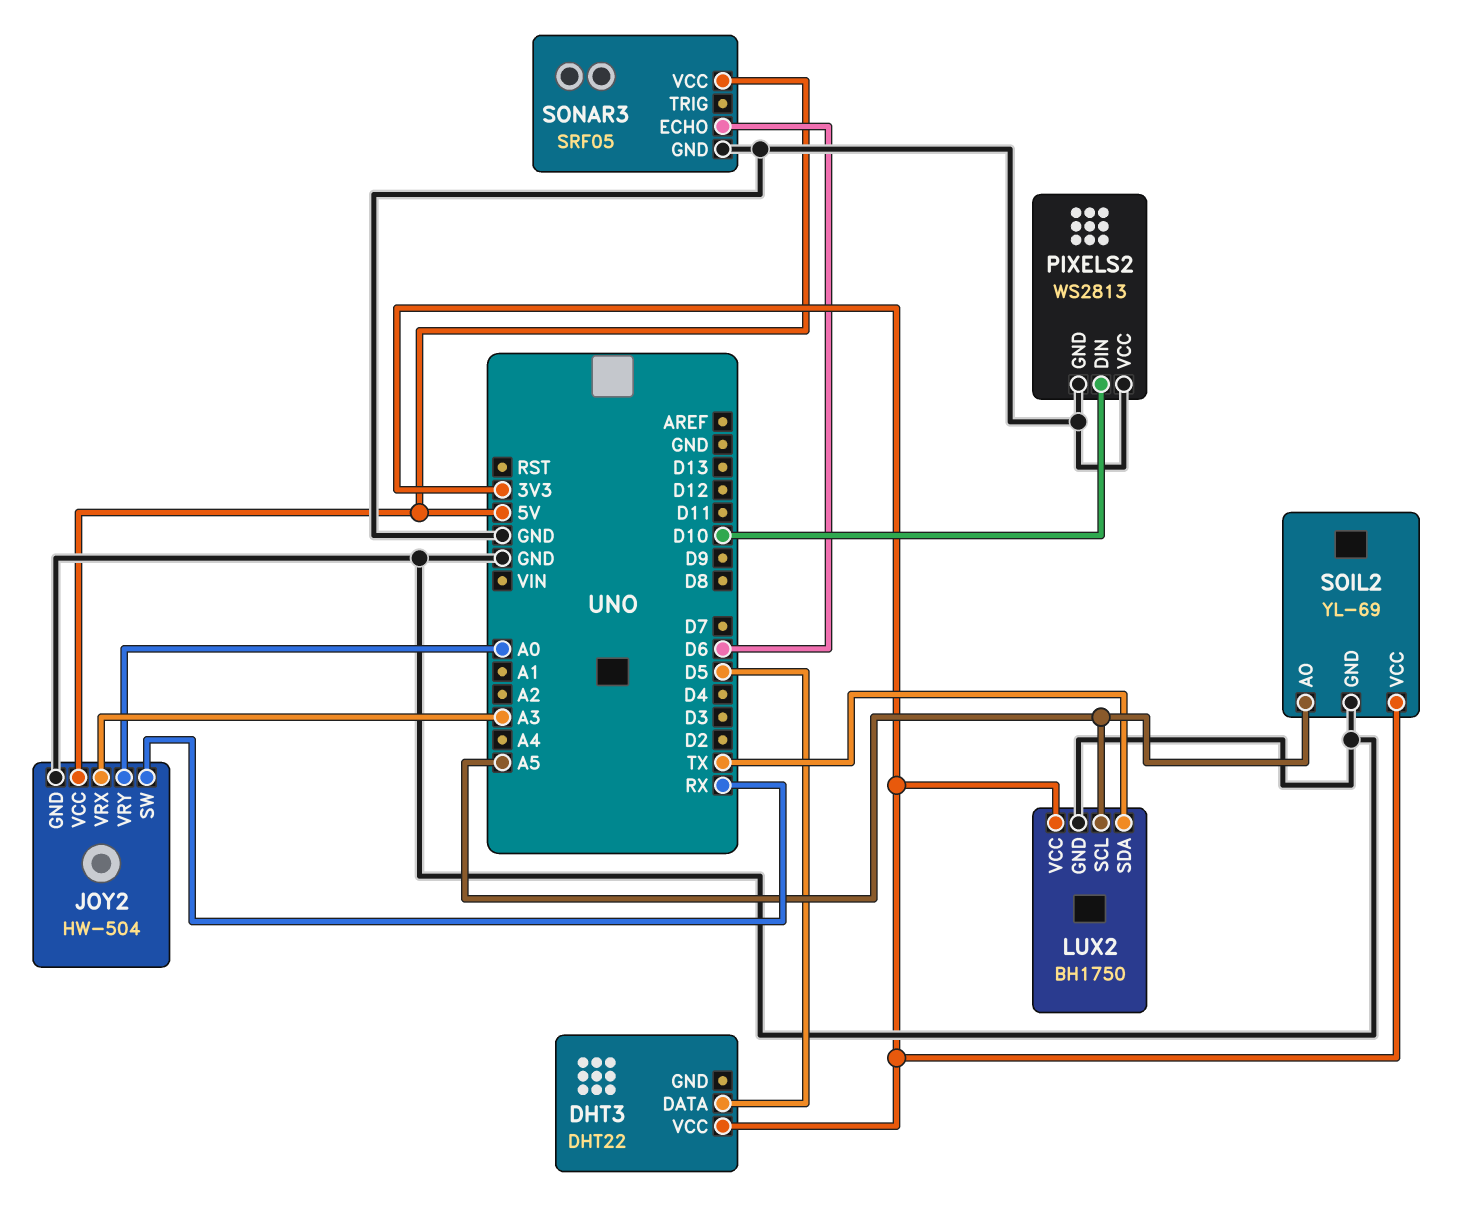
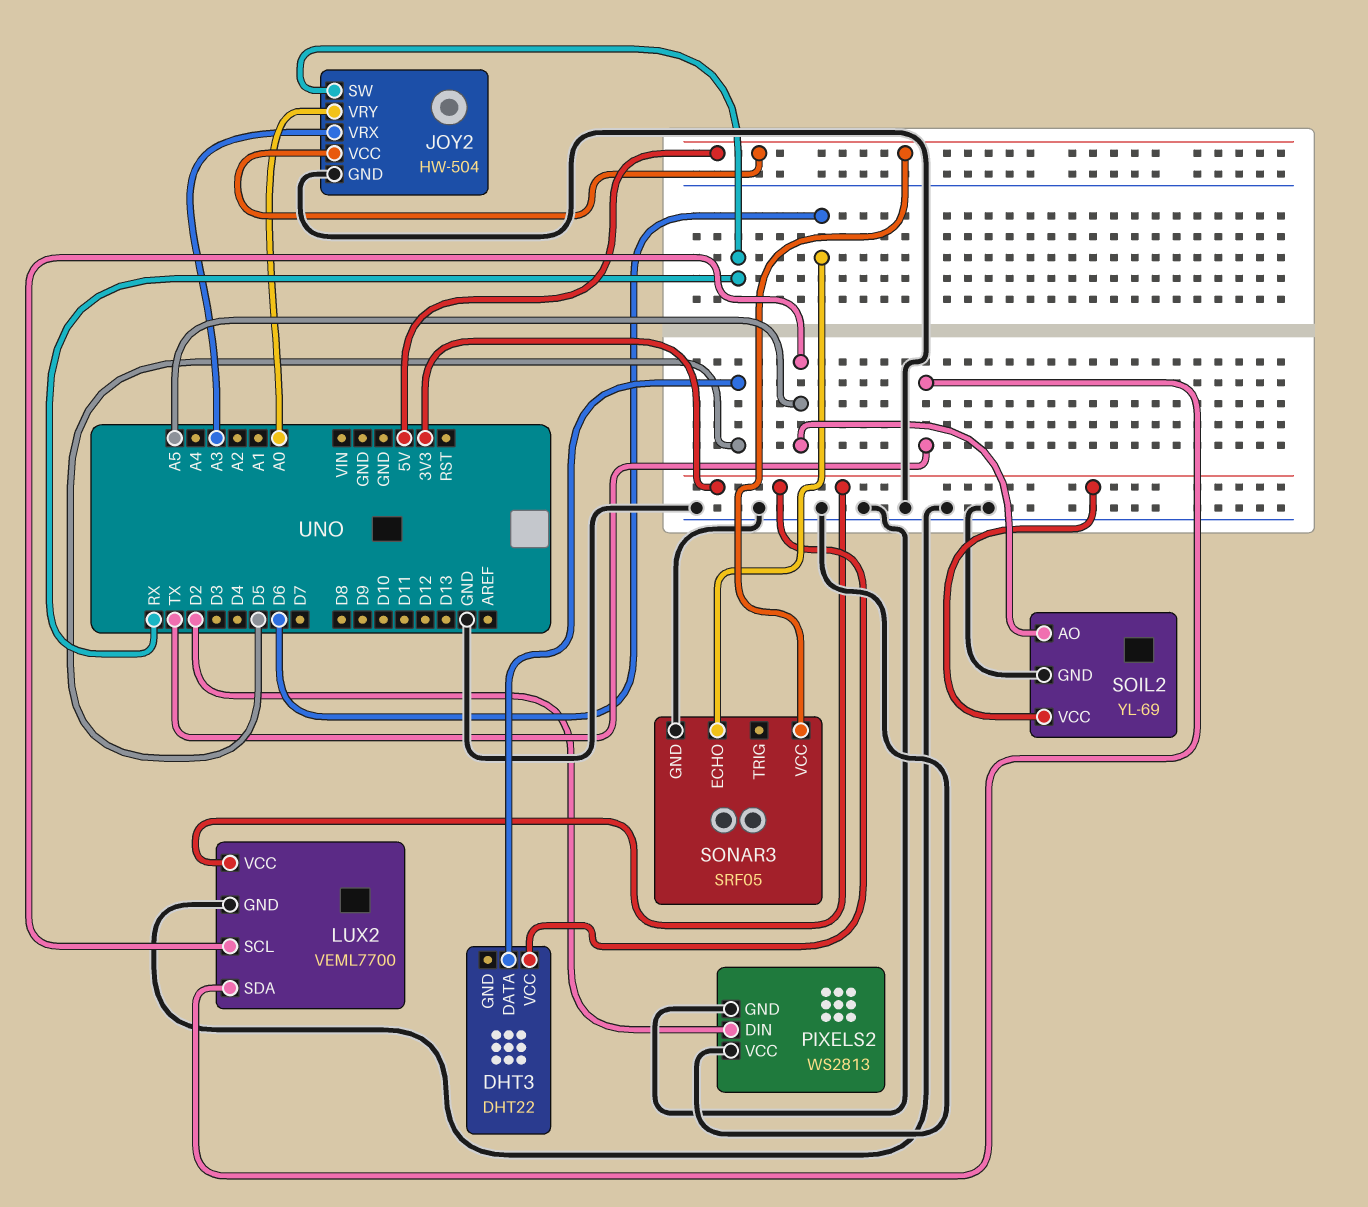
LUX2: BH1750 -> VEML7700
PIXELS2 pin DIN: D10 -> D2

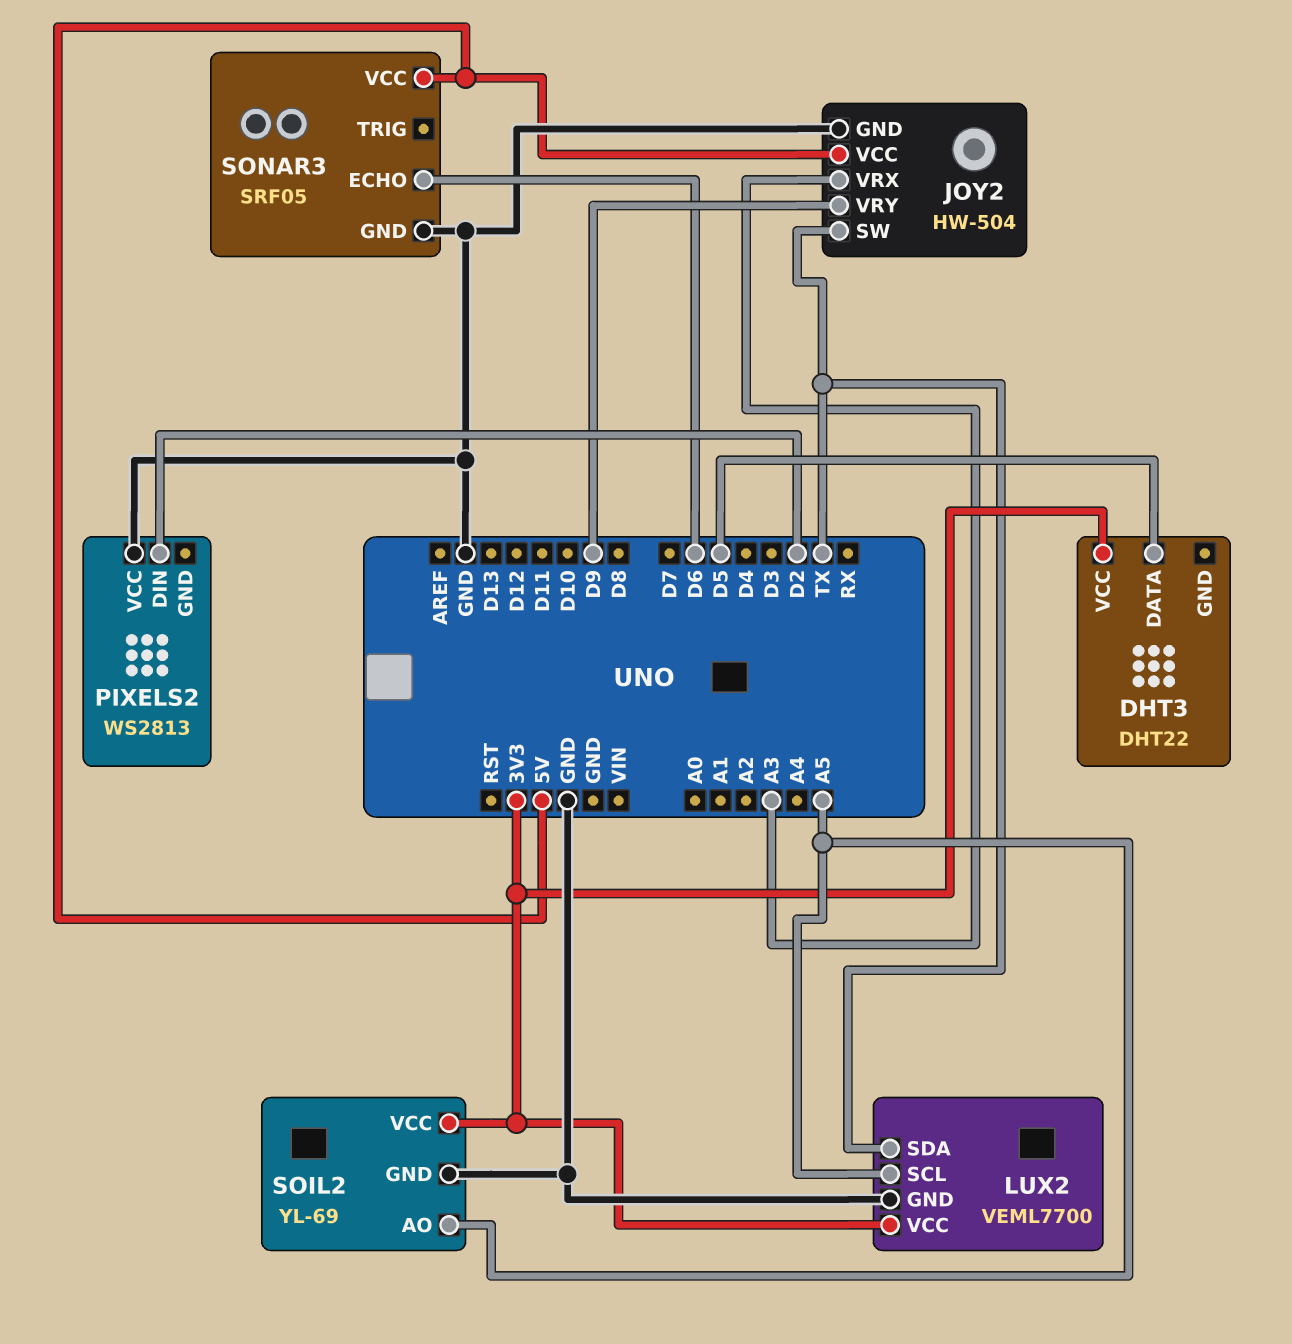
JOY2 pin SW: RX -> TX
JOY2 pin VRY: A0 -> D9
PIXELS2 pin GND: GND -> none

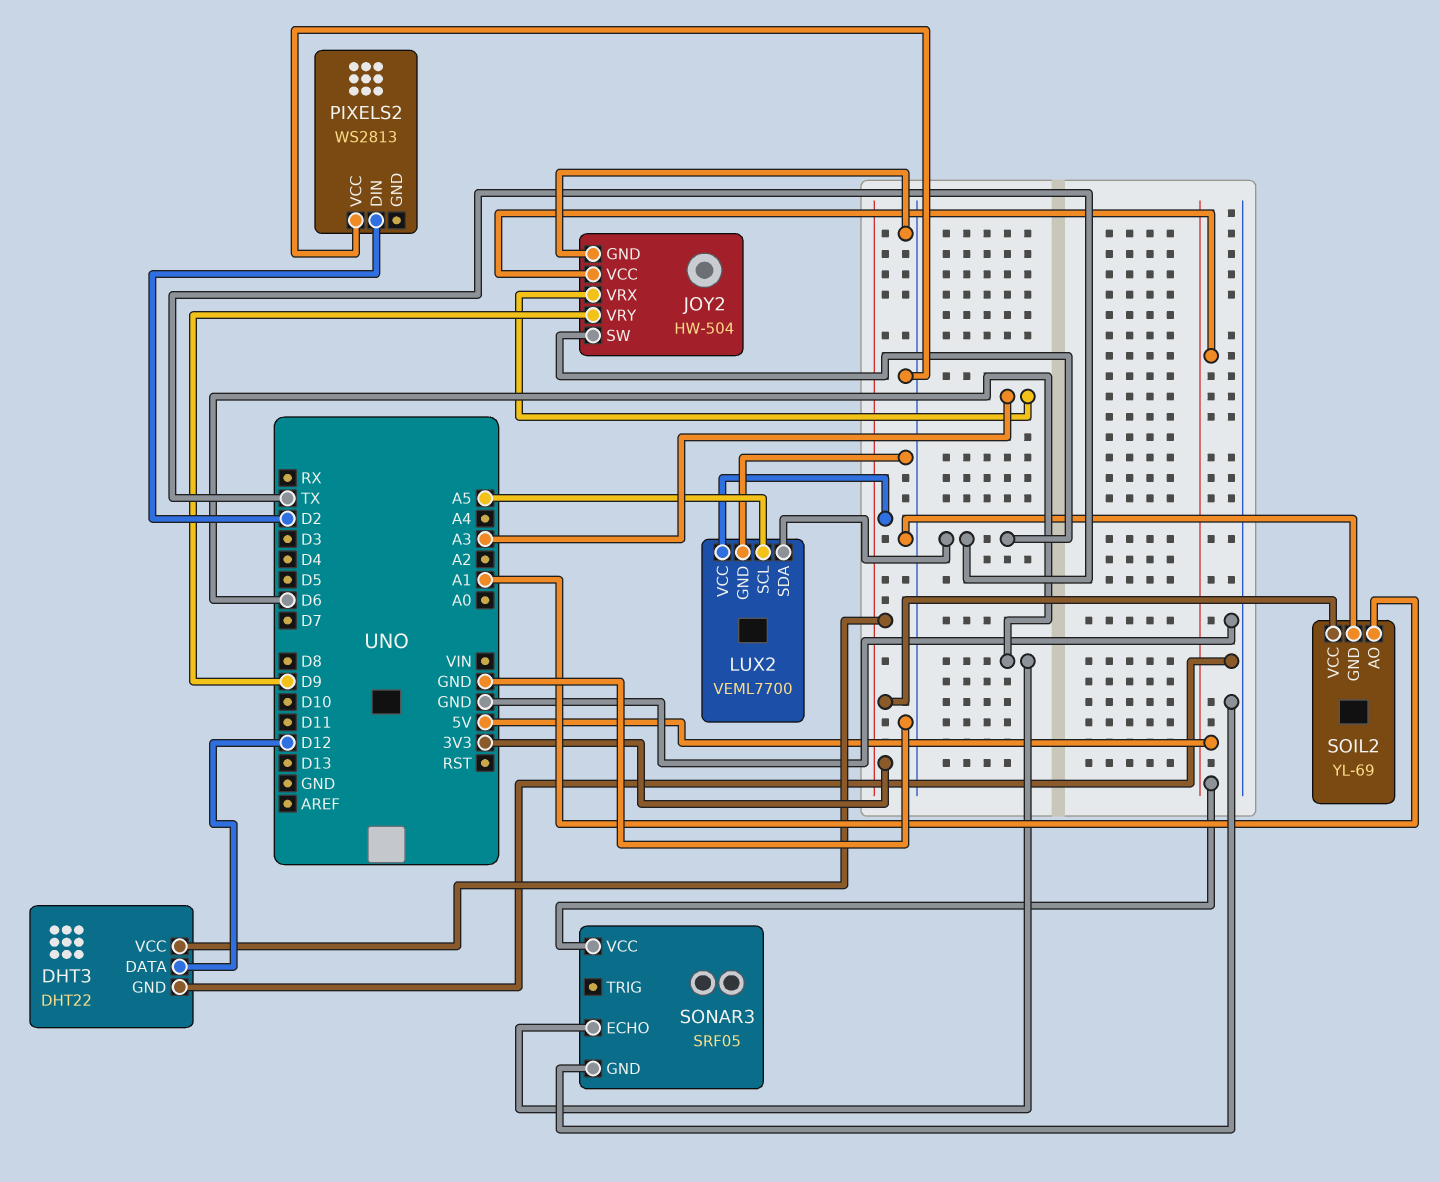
DHT3 pin DATA: D5 -> D12
DHT3 pin GND: none -> GND
SOIL2 pin AO: A5 -> A1

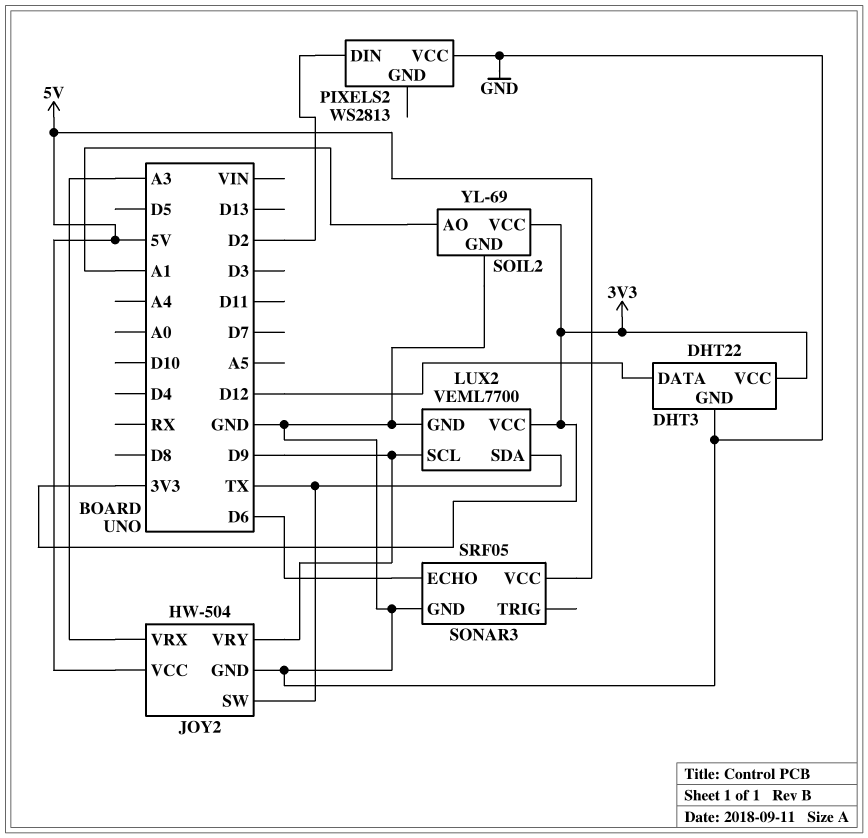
LUX2 pin SCL: A5 -> D9

